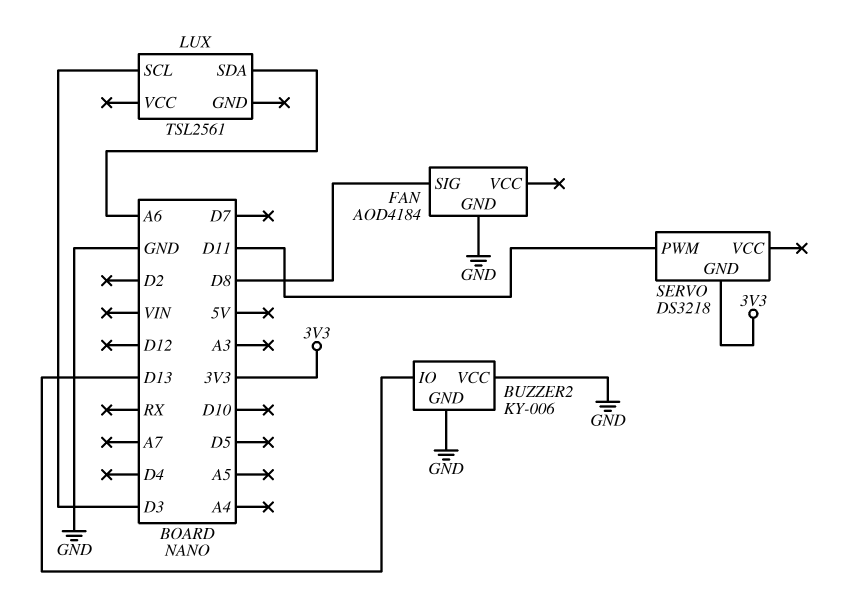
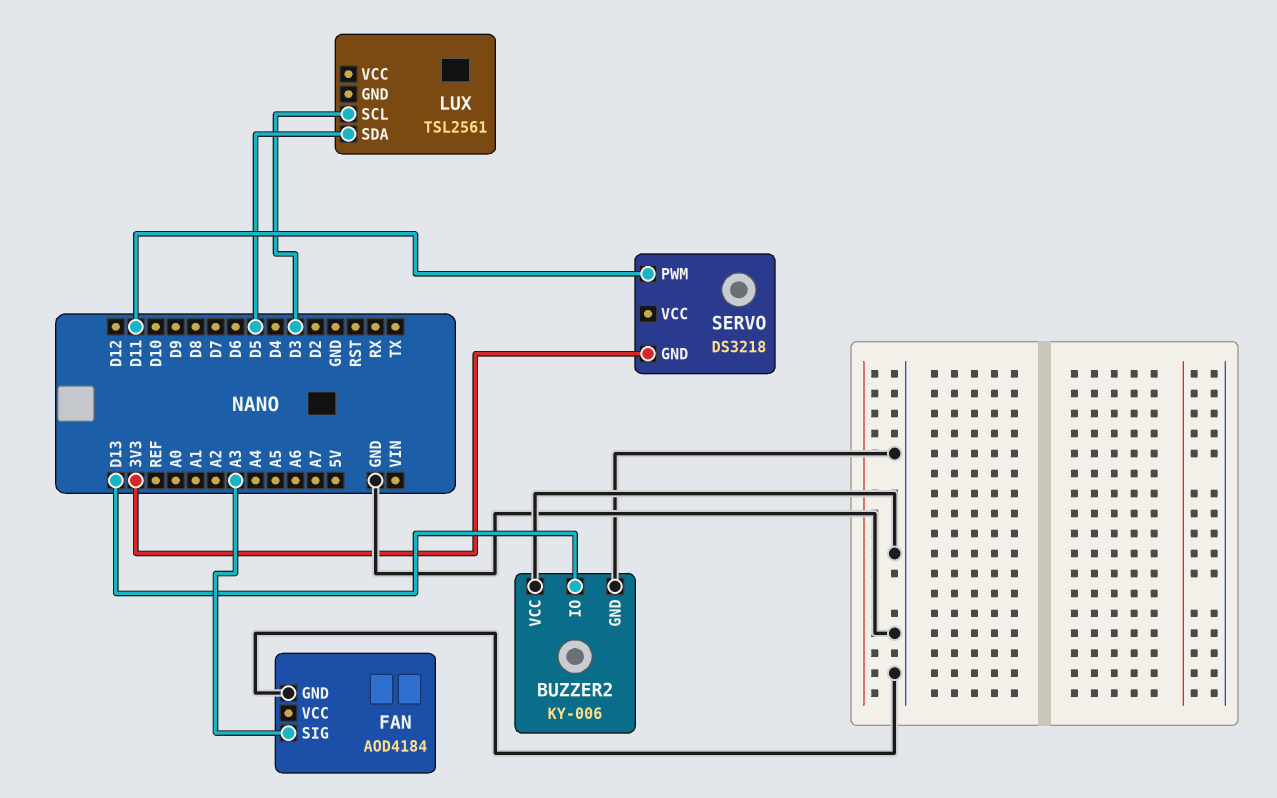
FAN pin SIG: D8 -> A3
LUX pin SDA: A6 -> D5

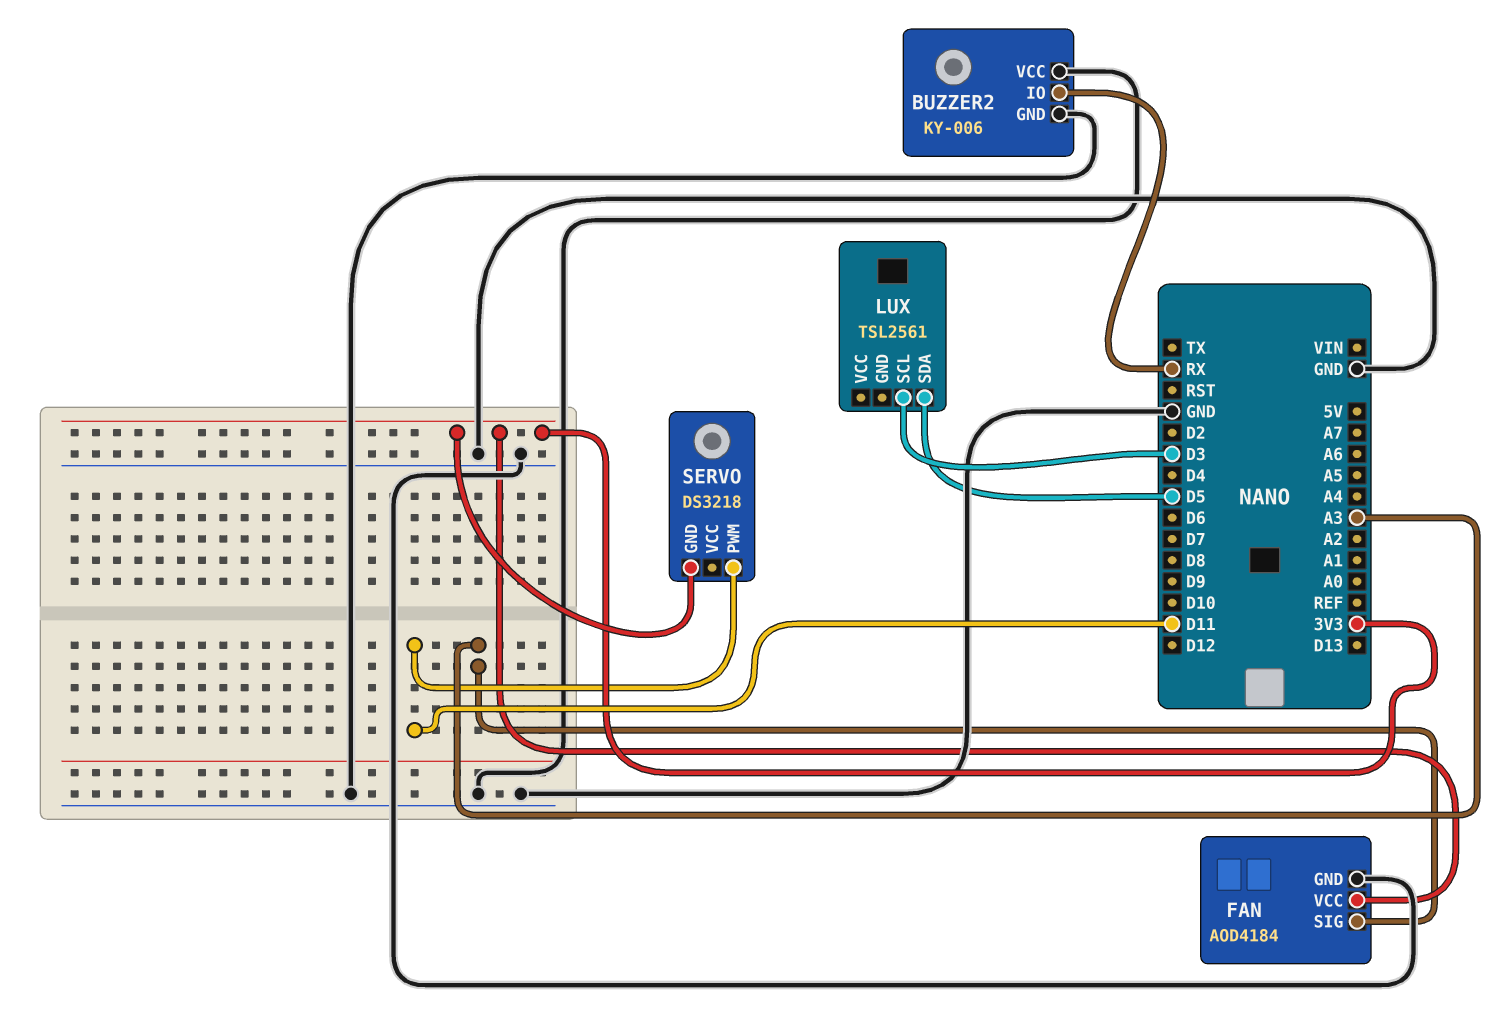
BUZZER2 pin IO: D13 -> RX
FAN pin VCC: none -> 3V3

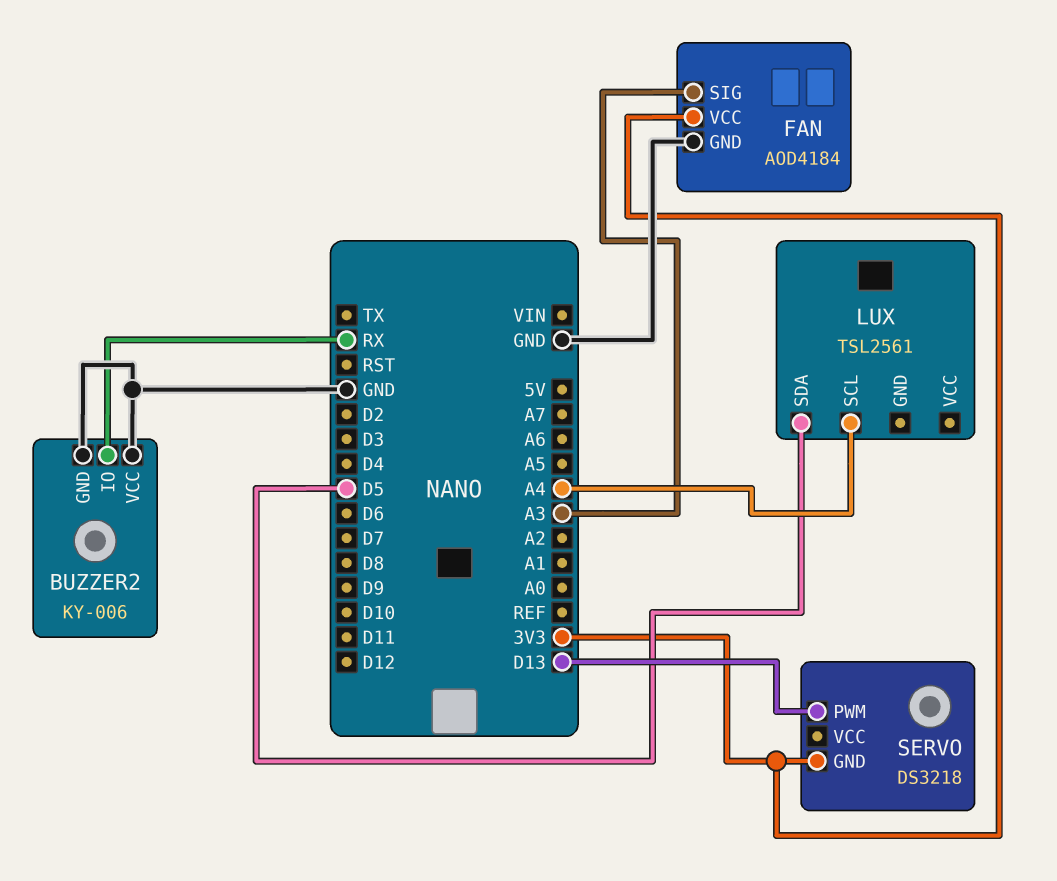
LUX pin SCL: D3 -> A4
SERVO pin PWM: D11 -> D13

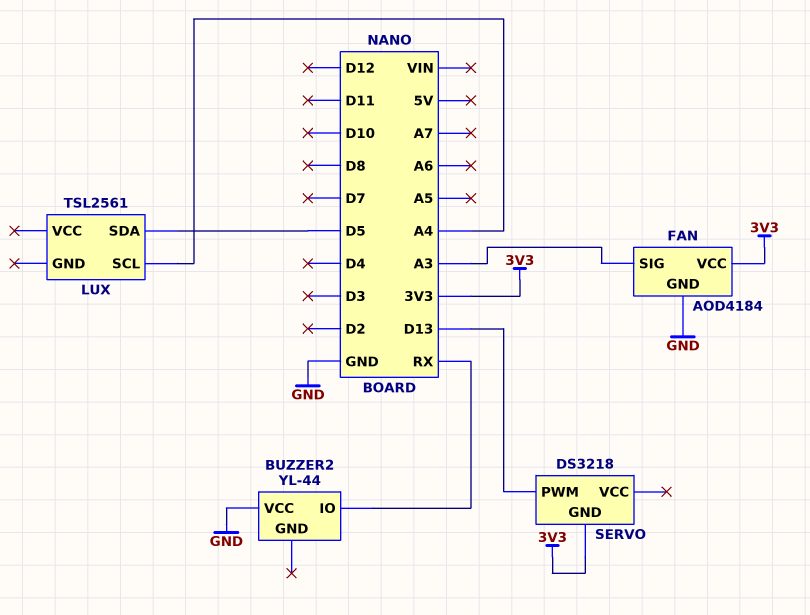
BUZZER2: KY-006 -> YL-44
BUZZER2 pin GND: GND -> none

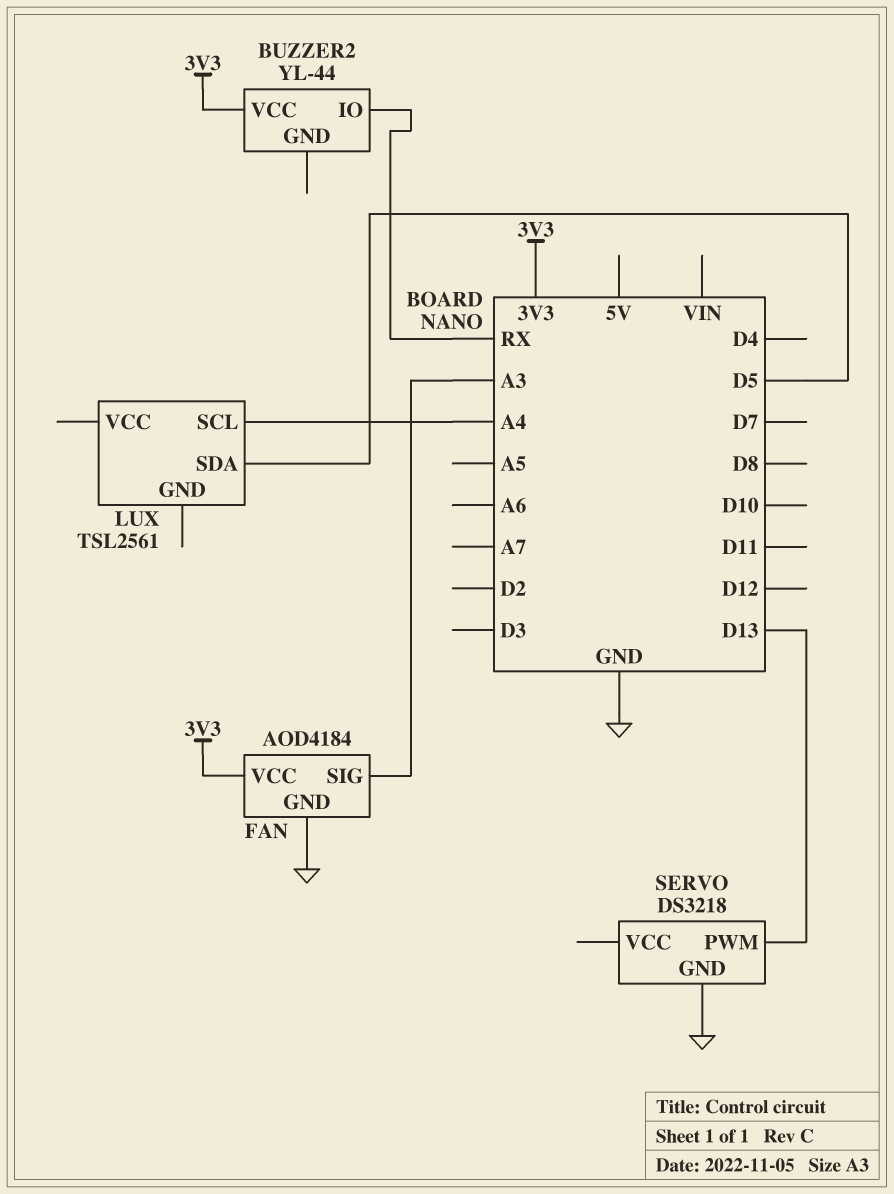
BUZZER2 pin VCC: GND -> 3V3
SERVO pin GND: 3V3 -> GND

